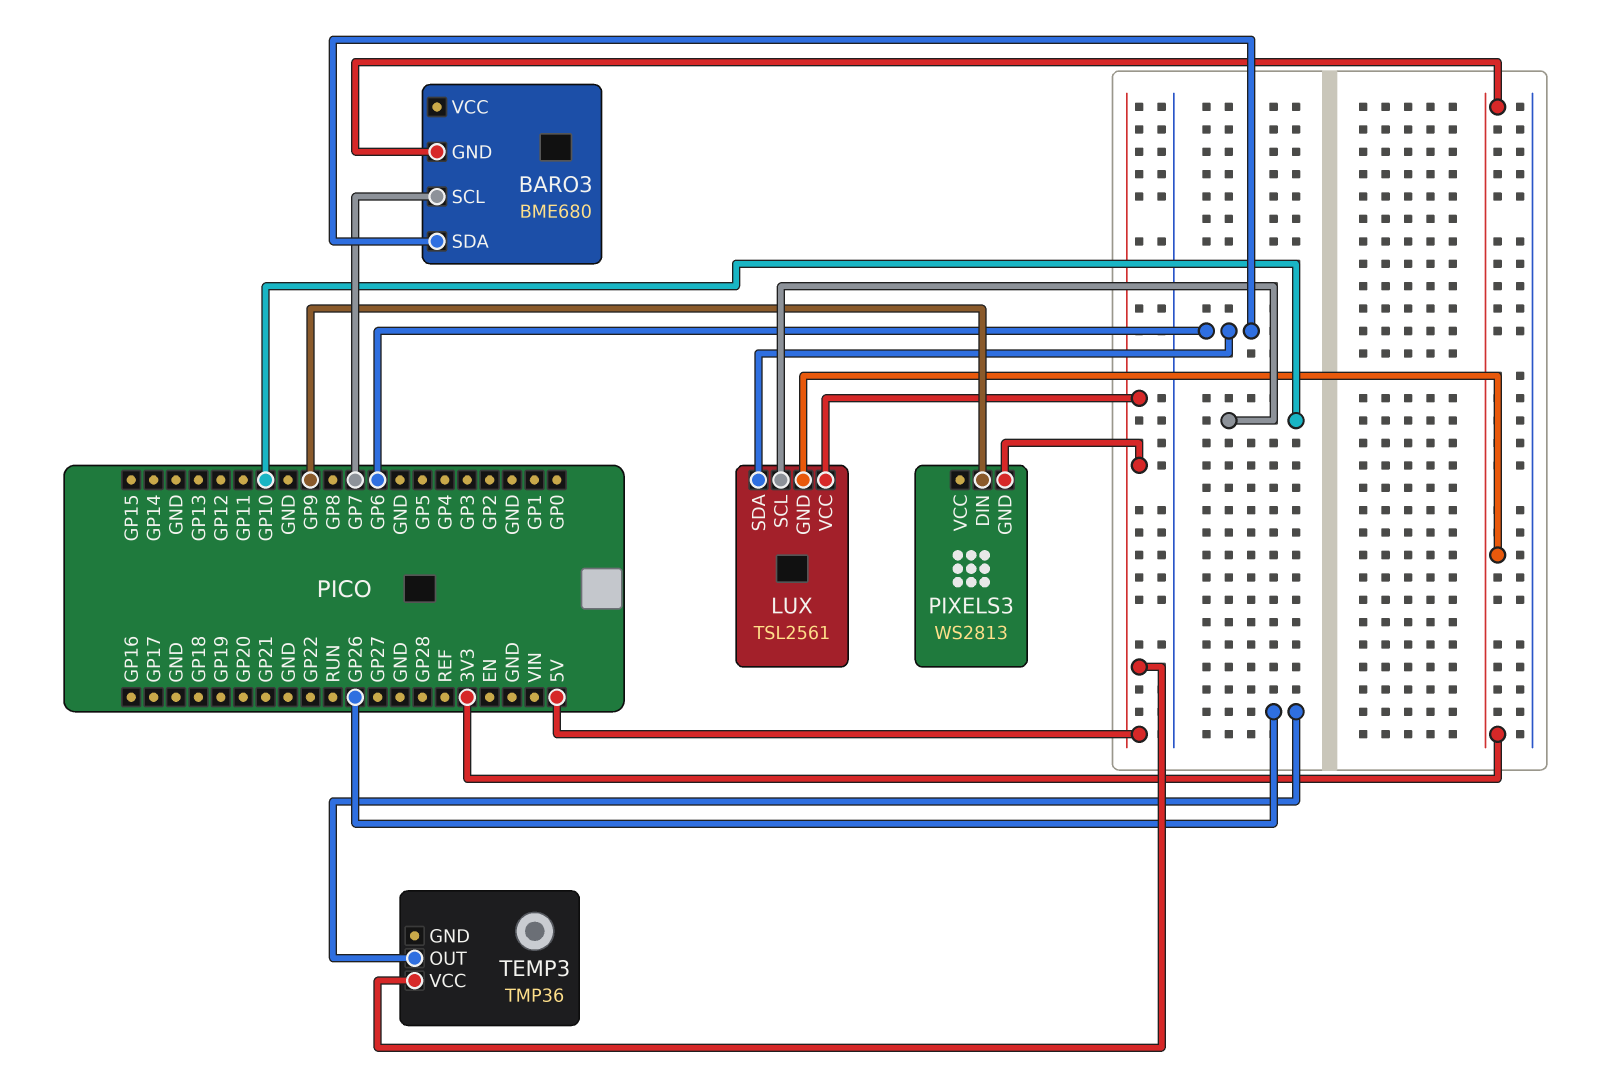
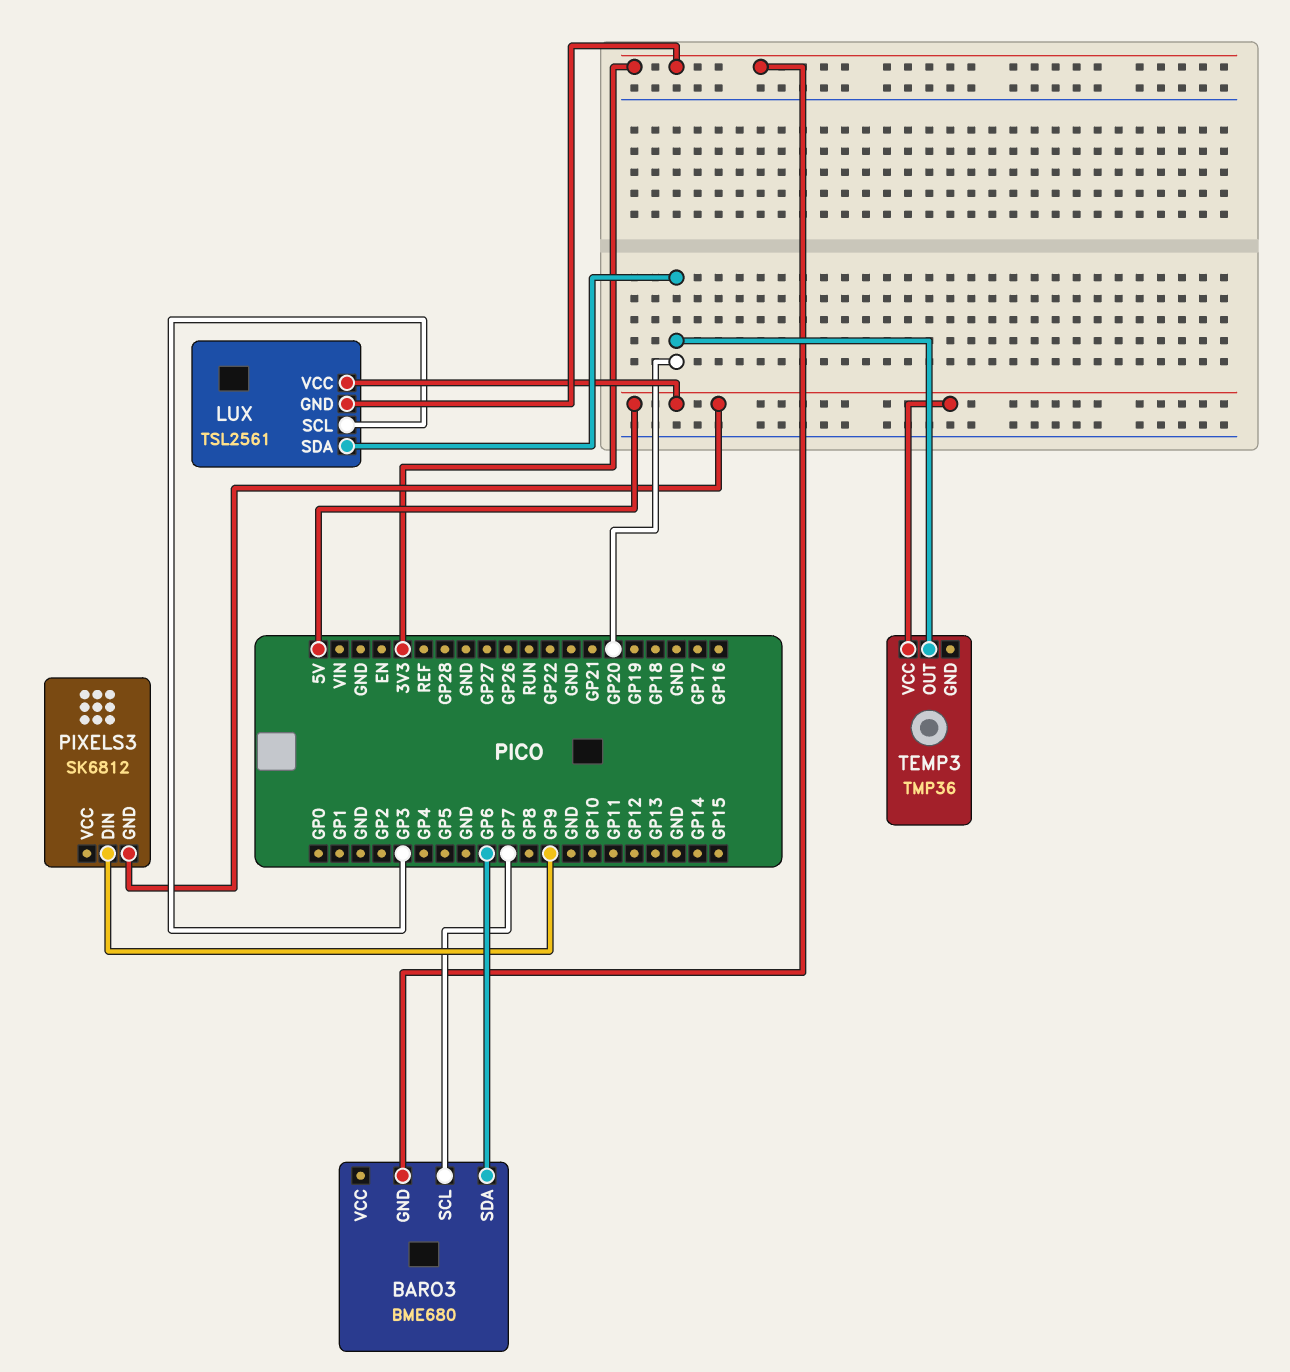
LUX pin SCL: GP10 -> GP3
LUX pin SDA: GP6 -> GP20
PIXELS3: WS2813 -> SK6812
TEMP3 pin OUT: GP26 -> GP20

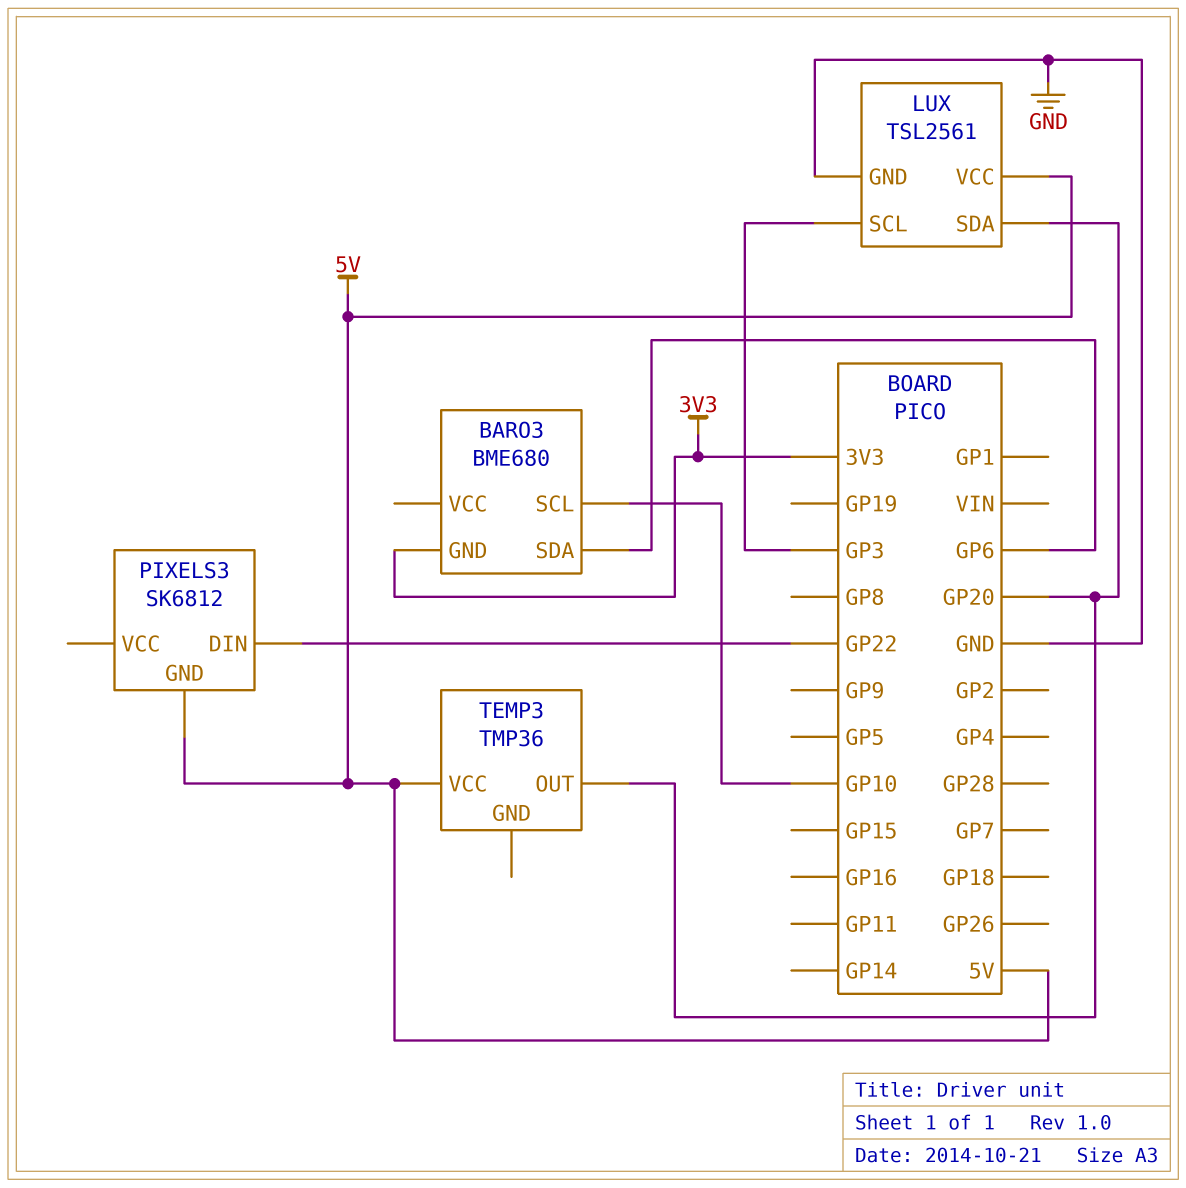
BARO3 pin SCL: GP7 -> GP10
LUX pin GND: 3V3 -> GND
PIXELS3 pin DIN: GP9 -> GP22

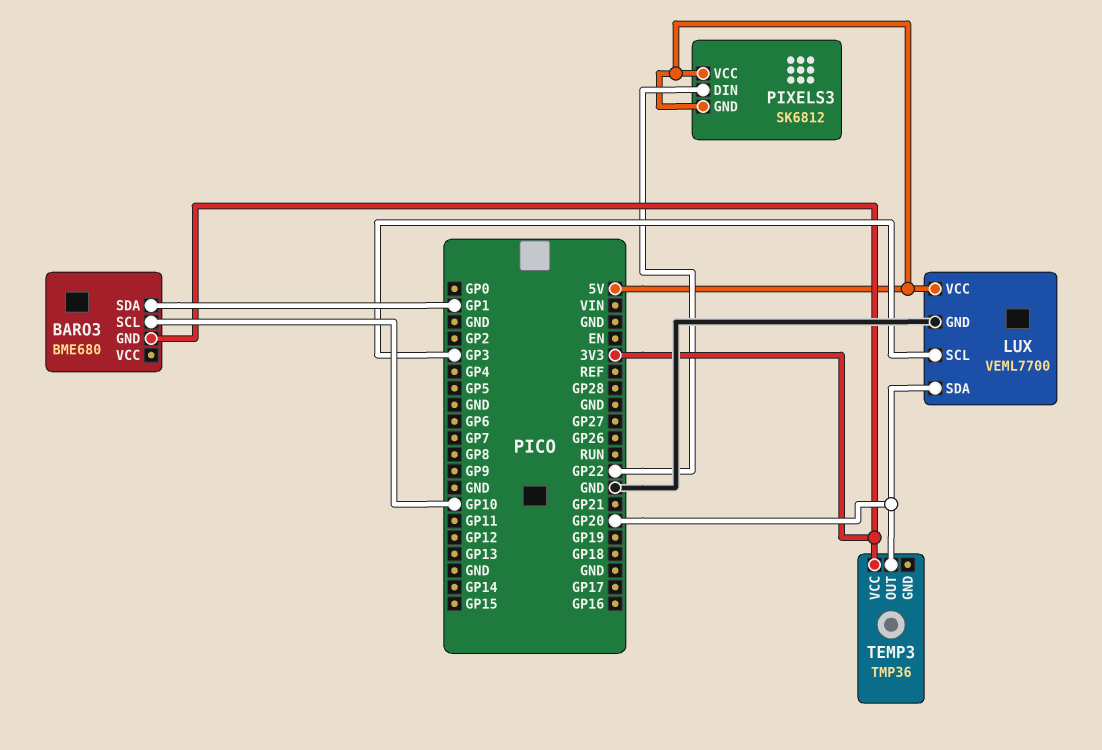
BARO3 pin SDA: GP6 -> GP1
LUX: TSL2561 -> VEML7700
PIXELS3 pin VCC: none -> 5V
TEMP3 pin VCC: 5V -> 3V3

